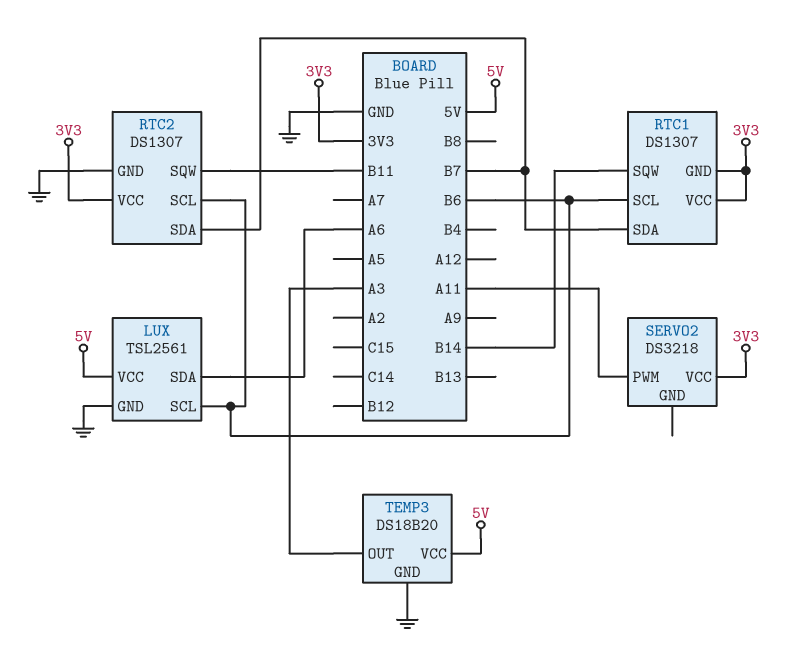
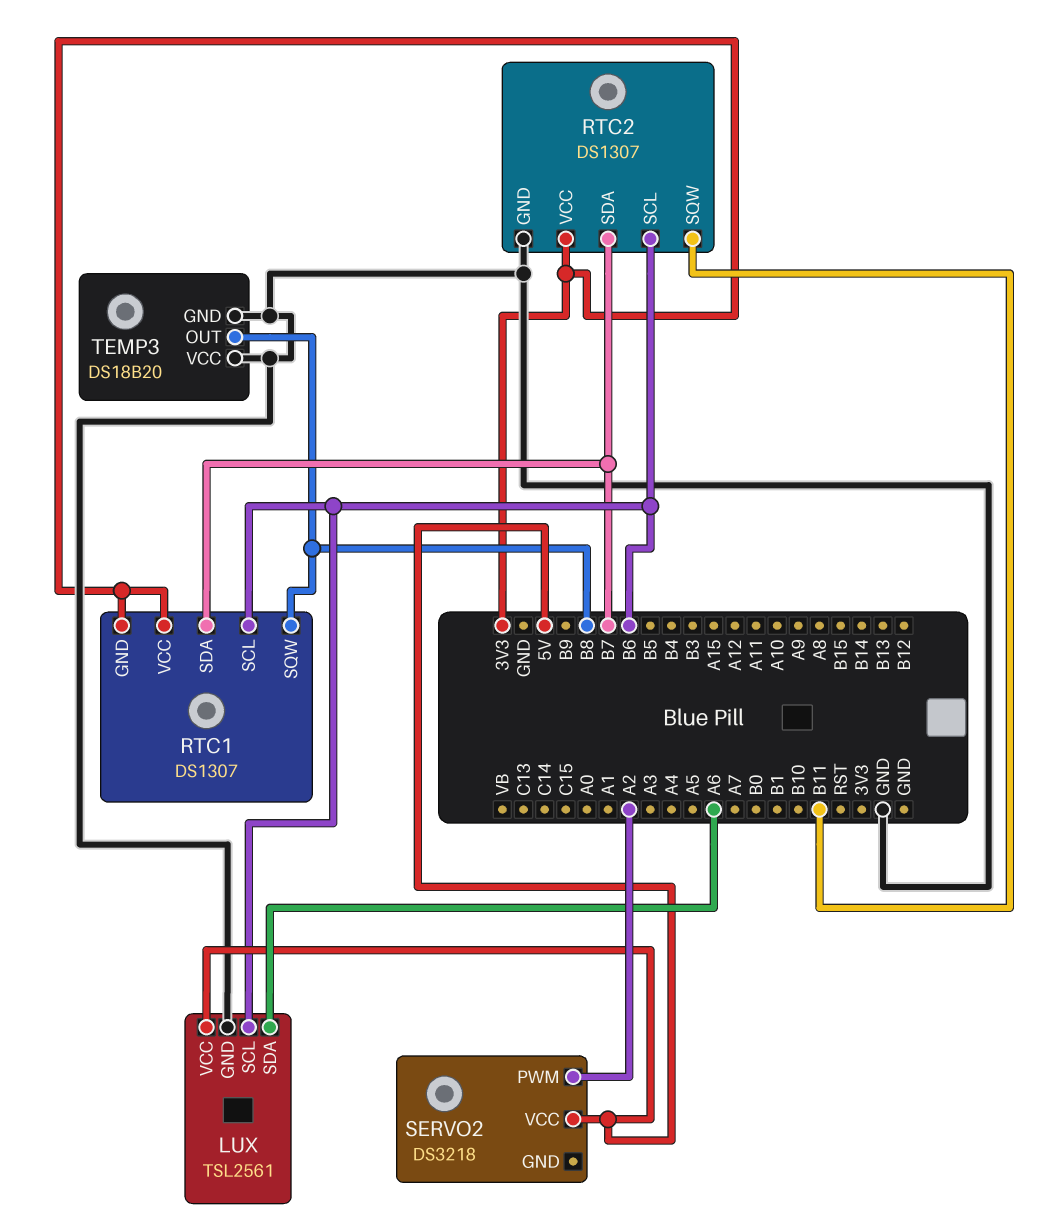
RTC1 pin SQW: B14 -> B8
SERVO2 pin PWM: A11 -> A2
SERVO2 pin VCC: 3V3 -> 5V
TEMP3 pin OUT: A3 -> B8
TEMP3 pin VCC: 5V -> GND

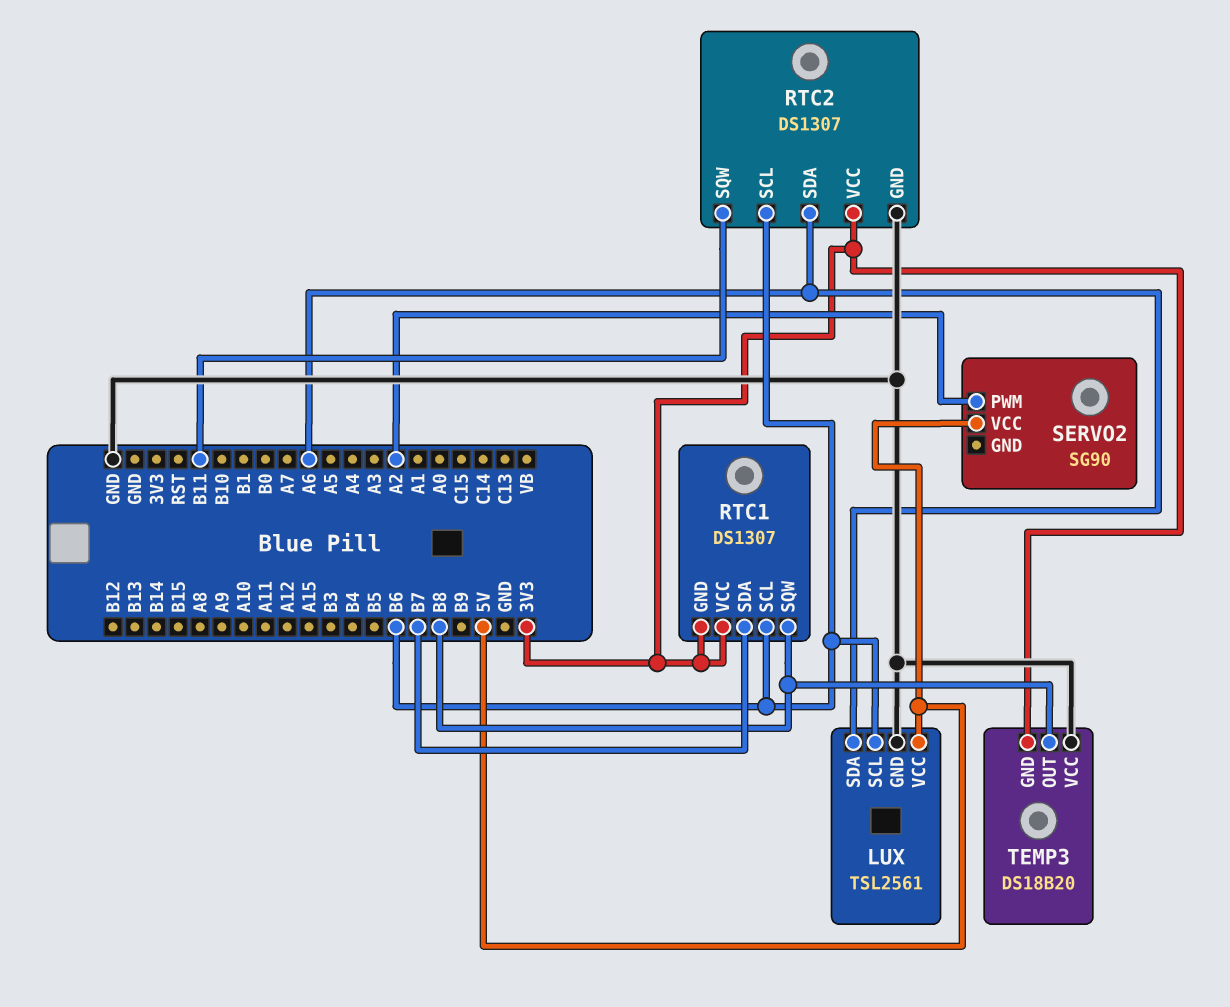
RTC2 pin SDA: B7 -> A6
SERVO2: DS3218 -> SG90
TEMP3 pin GND: GND -> 3V3

